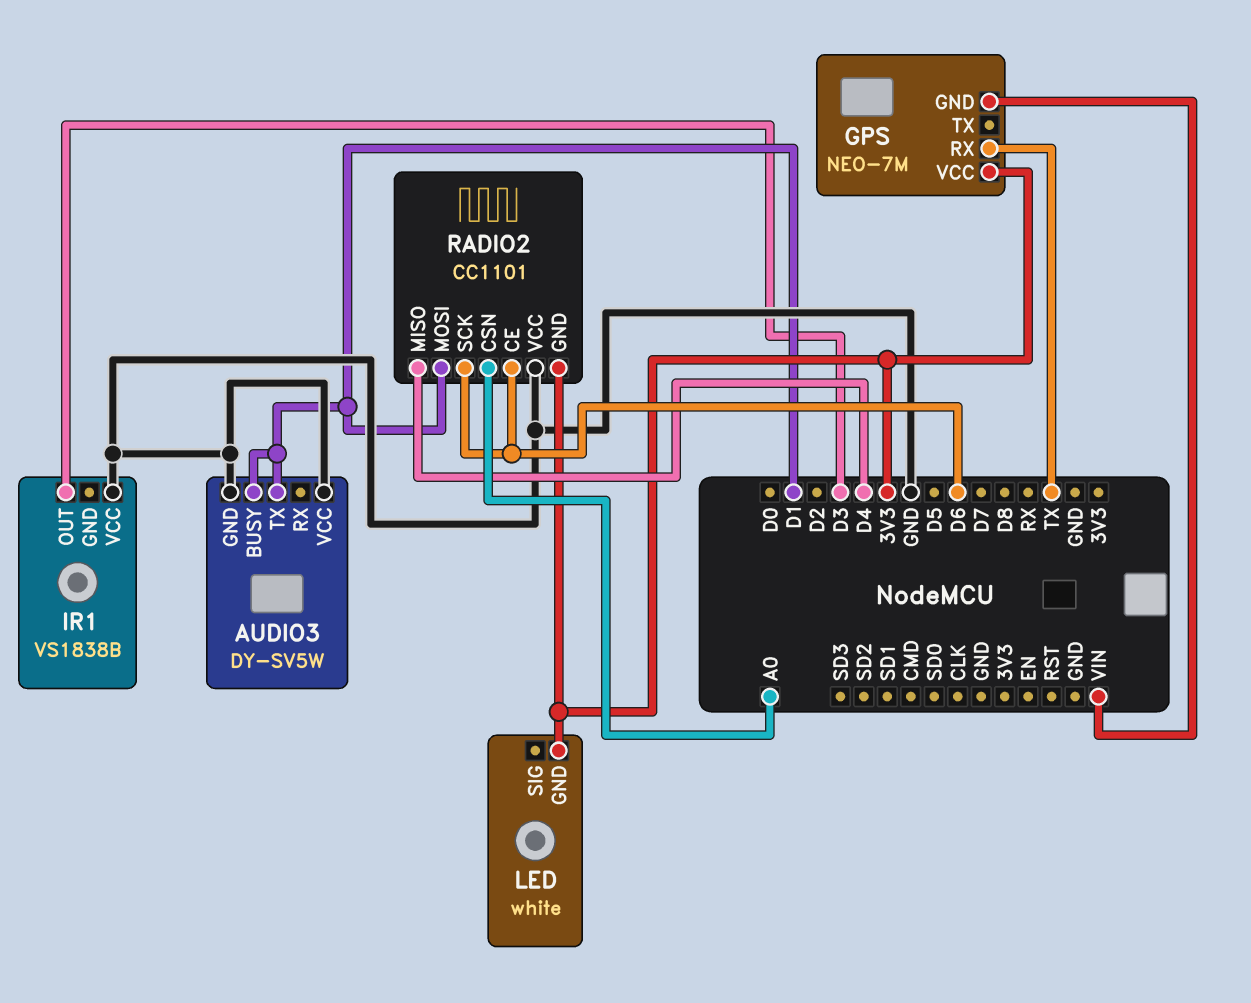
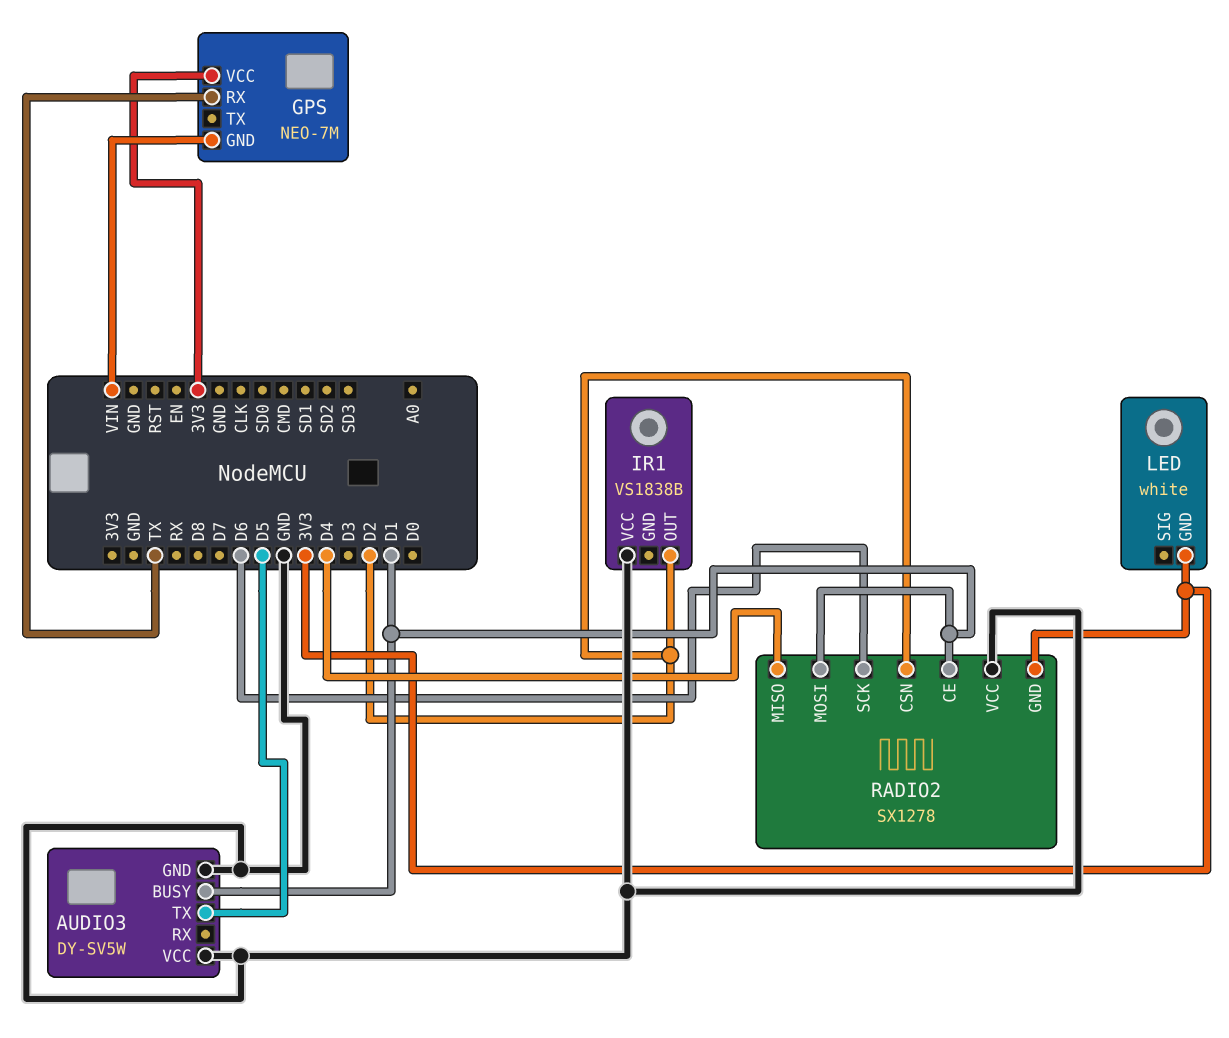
AUDIO3 pin TX: D1 -> D5
IR1 pin OUT: D3 -> D2
RADIO2: CC1101 -> SX1278
RADIO2 pin CE: D6 -> D1
RADIO2 pin CSN: A0 -> D2

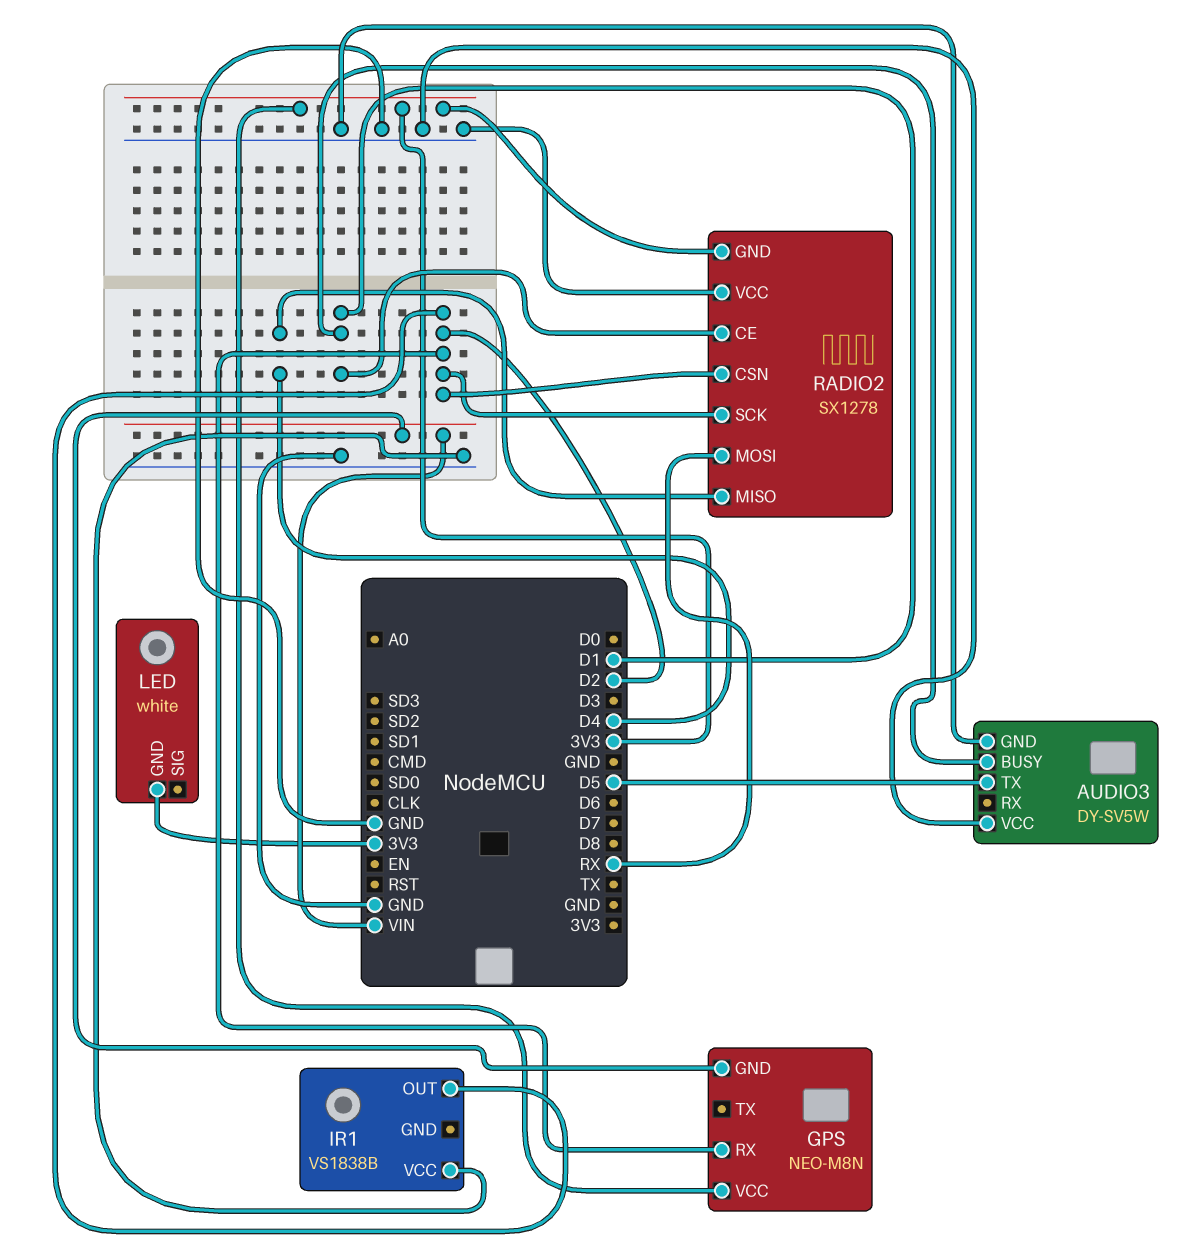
GPS: NEO-7M -> NEO-M8N
GPS pin RX: TX -> D2
RADIO2 pin MOSI: D1 -> RX
RADIO2 pin SCK: D6 -> D2

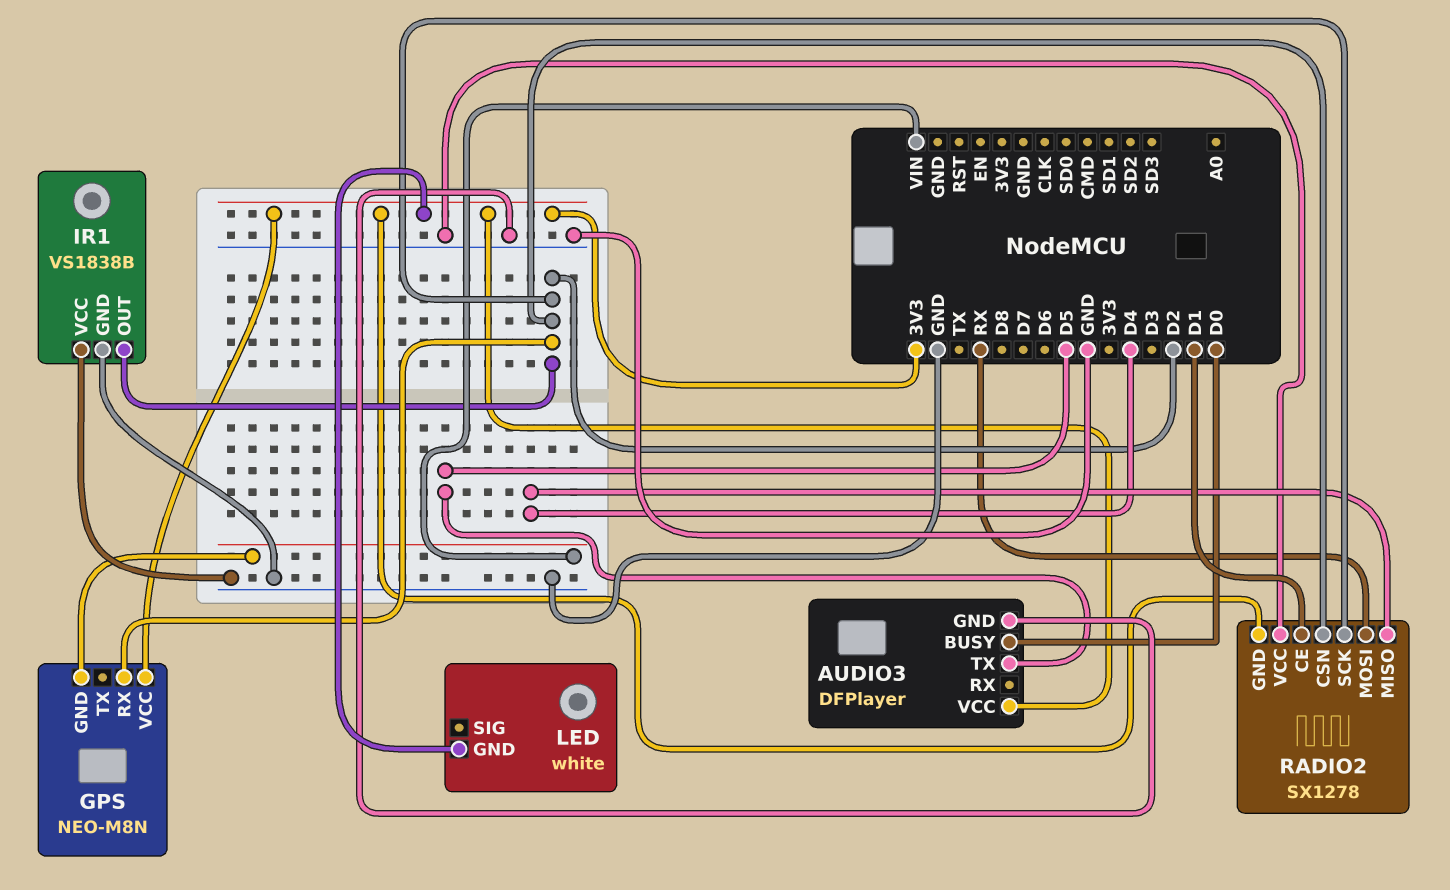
AUDIO3: DY-SV5W -> DFPlayer
AUDIO3 pin BUSY: D1 -> D0
AUDIO3 pin VCC: GND -> 3V3
IR1 pin GND: none -> GND

